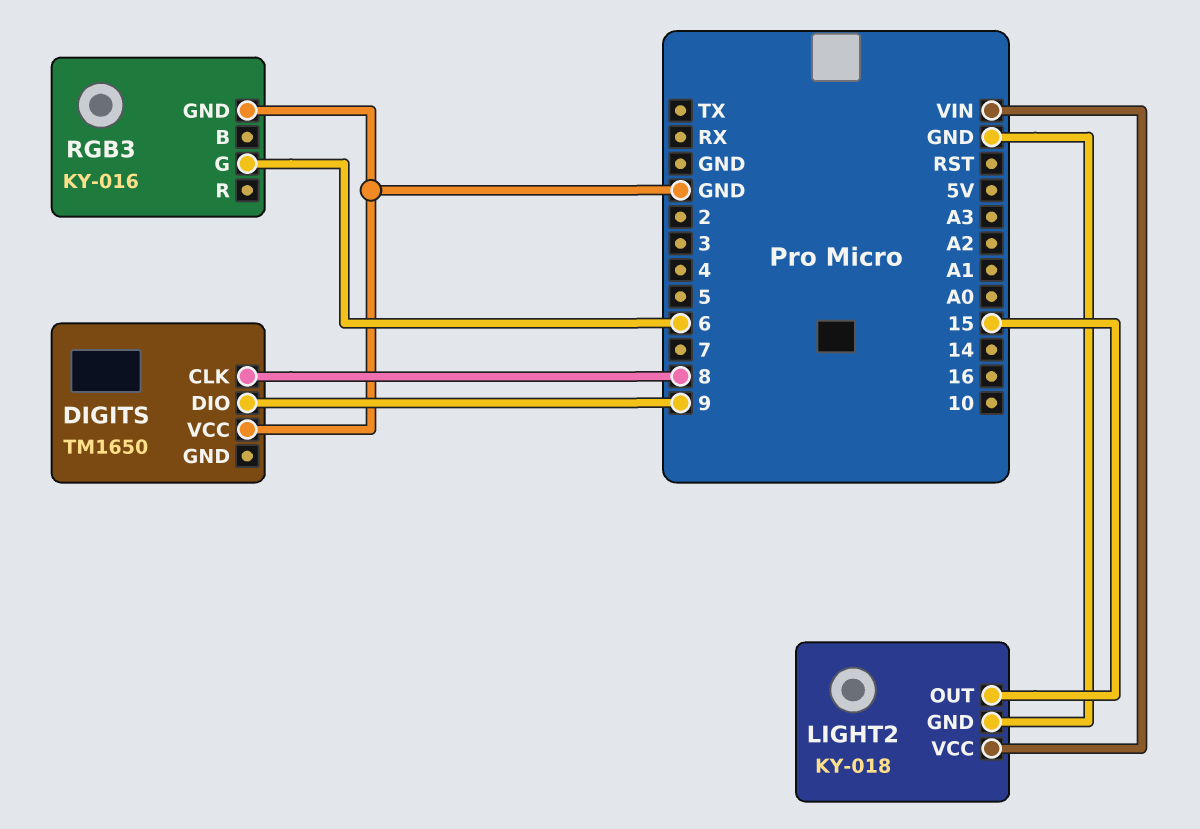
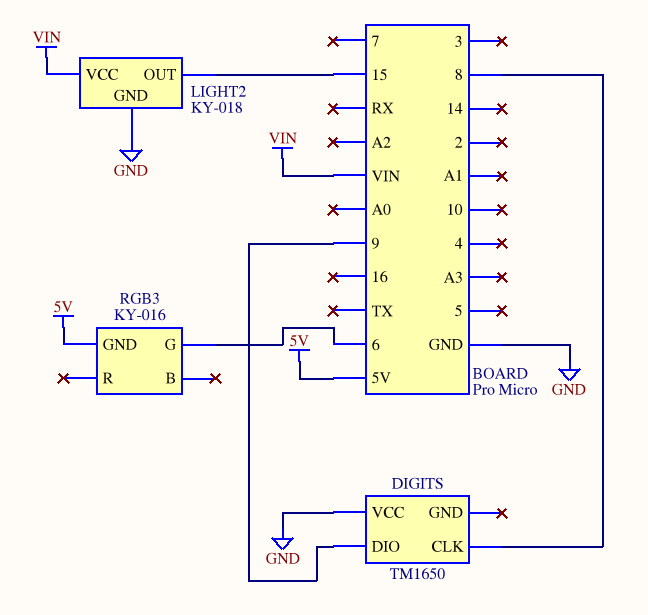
RGB3 pin GND: GND -> 5V

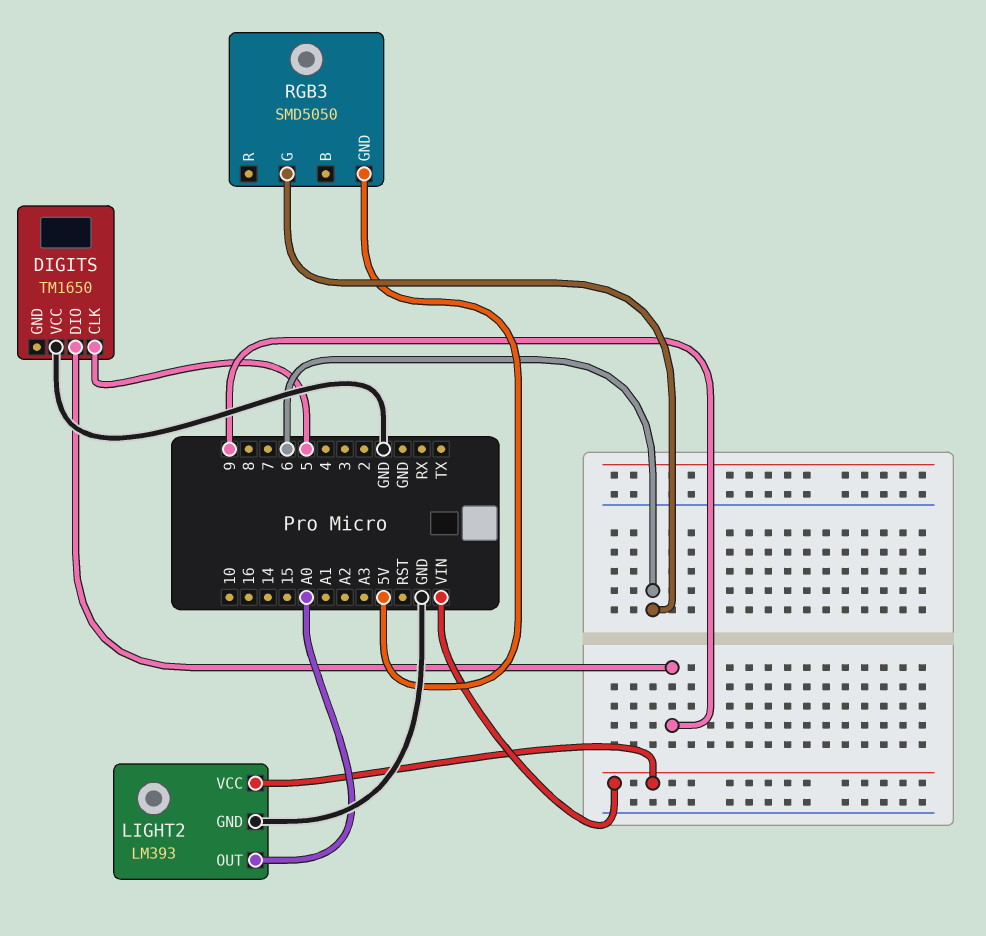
DIGITS pin CLK: 8 -> 5
LIGHT2: KY-018 -> LM393
LIGHT2 pin OUT: 15 -> A0
RGB3: KY-016 -> SMD5050

